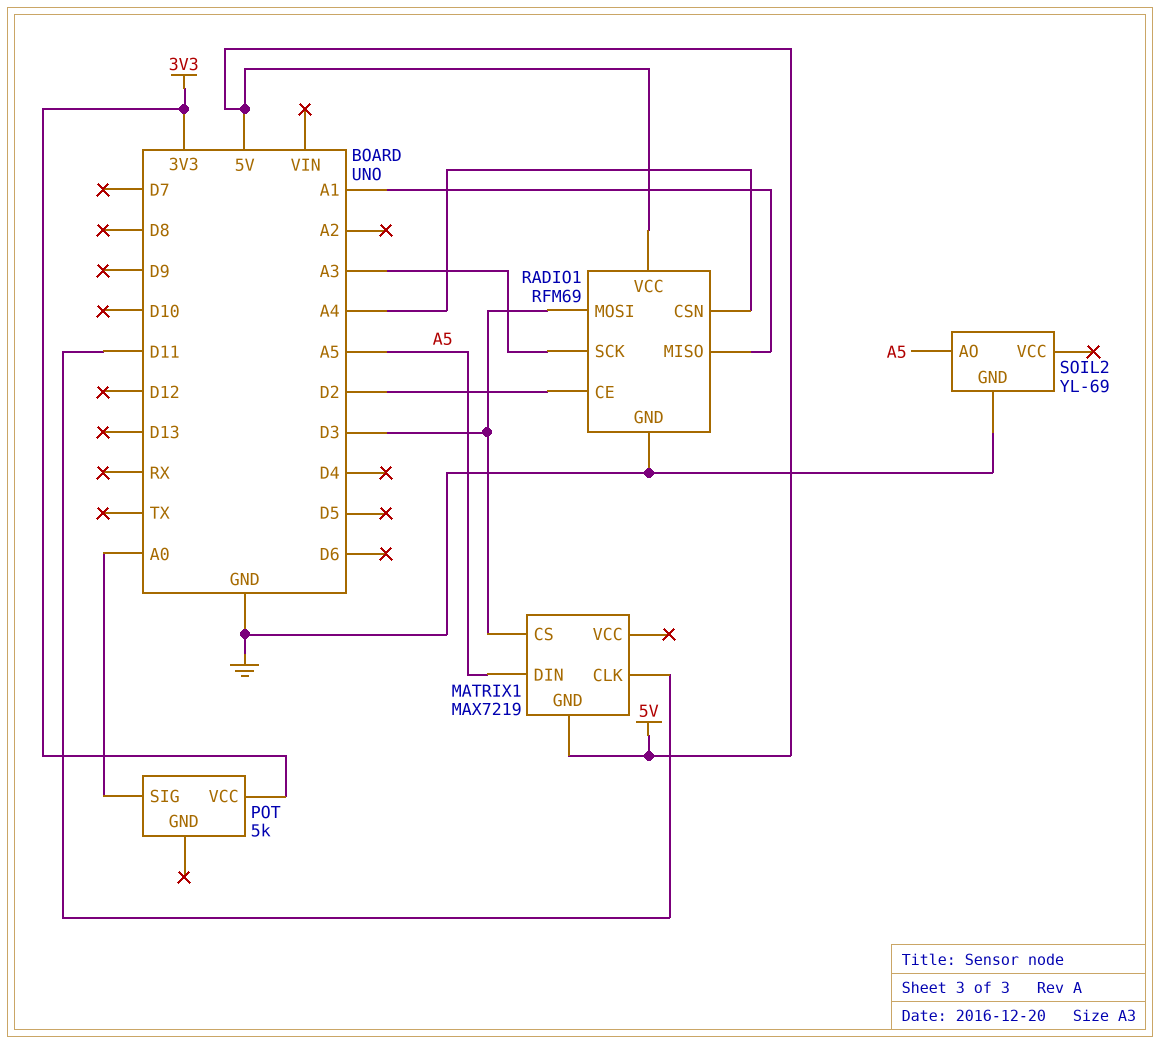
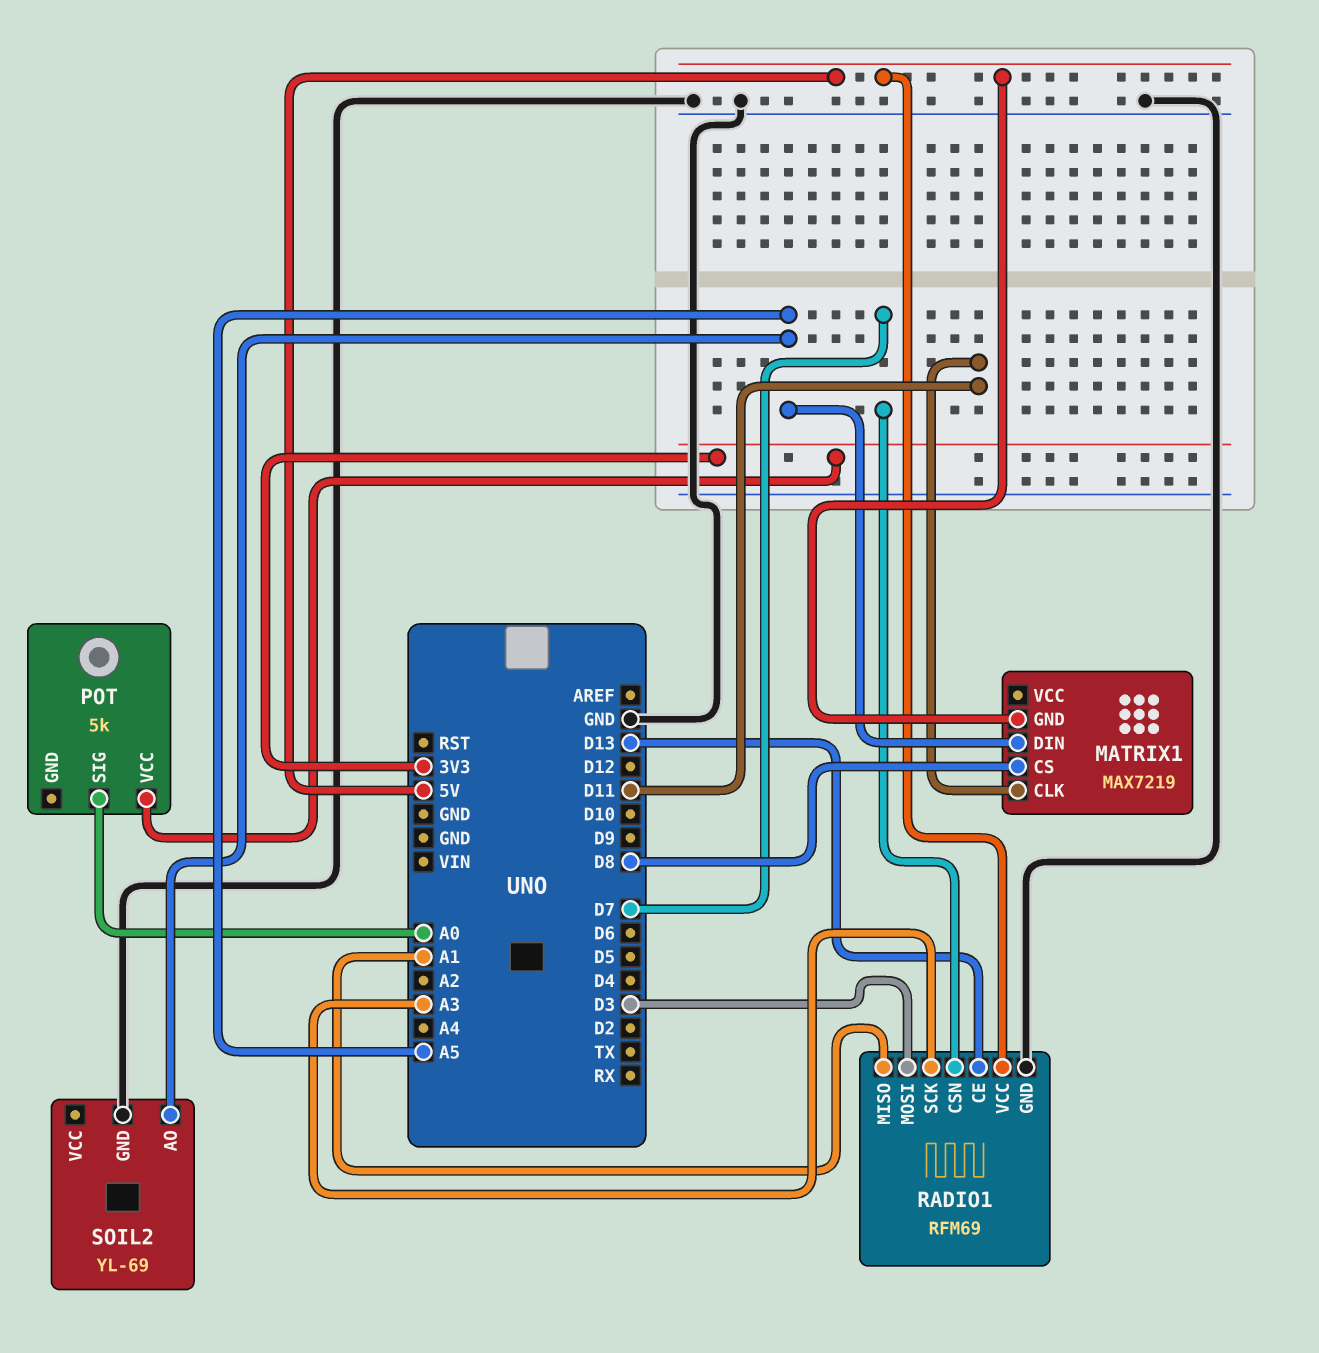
MATRIX1 pin CS: D3 -> D8
RADIO1 pin CE: D2 -> D13
RADIO1 pin CSN: A4 -> D7

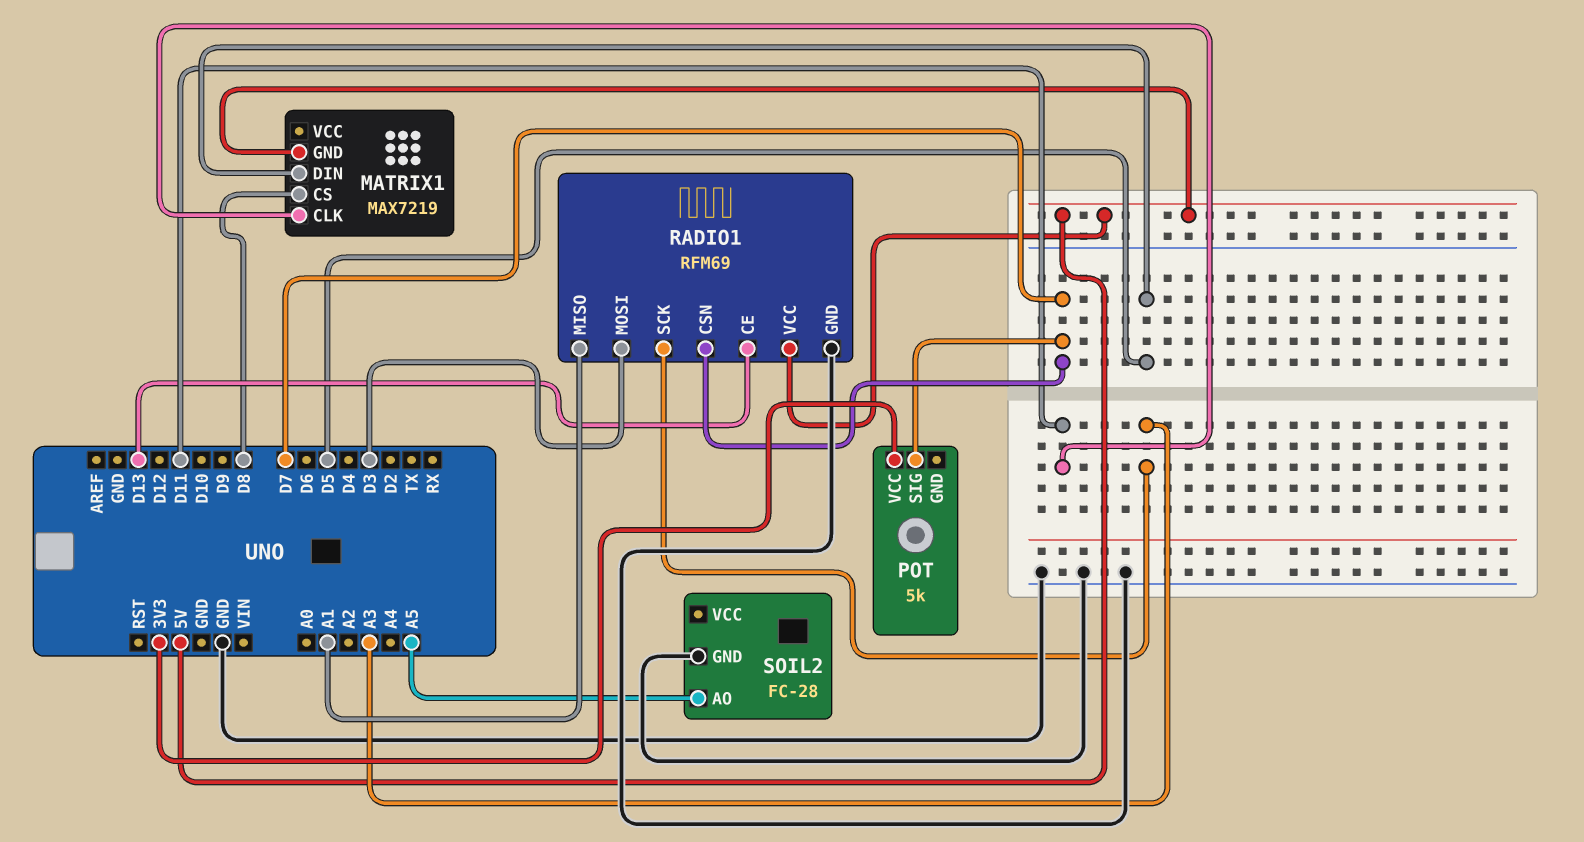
MATRIX1 pin DIN: A5 -> D5
POT pin SIG: A0 -> D7
SOIL2: YL-69 -> FC-28

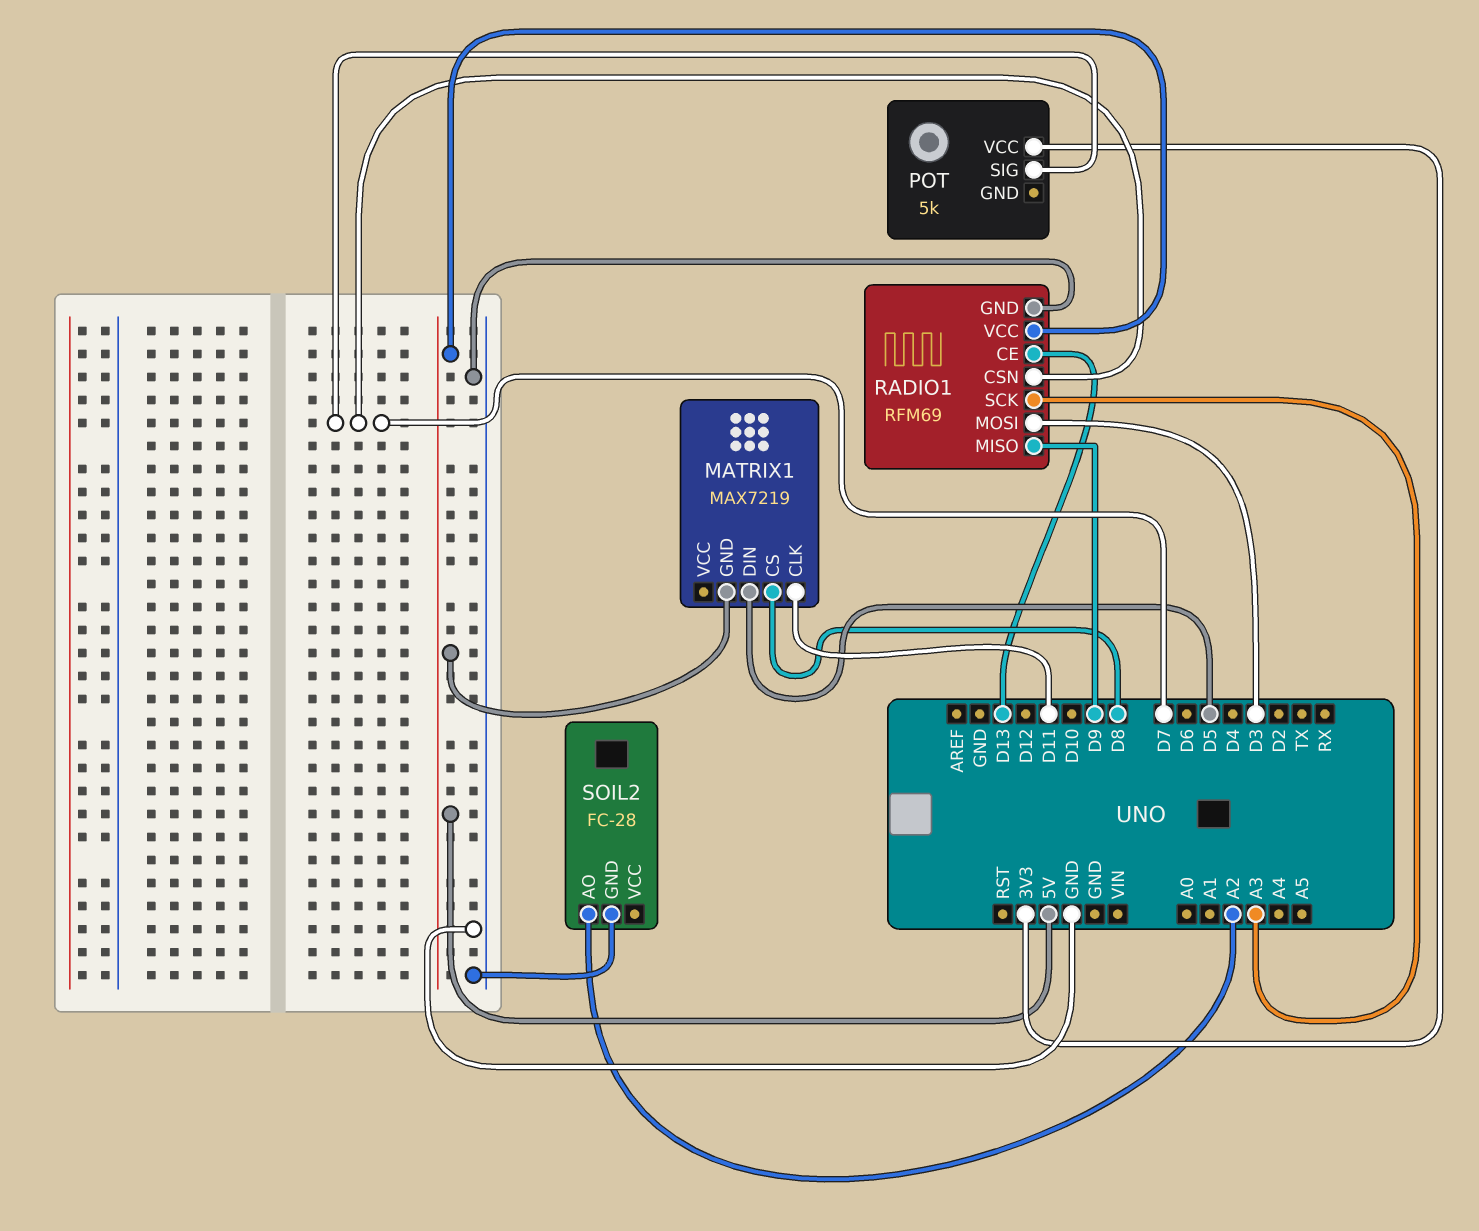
RADIO1 pin MISO: A1 -> D9
SOIL2 pin AO: A5 -> A2

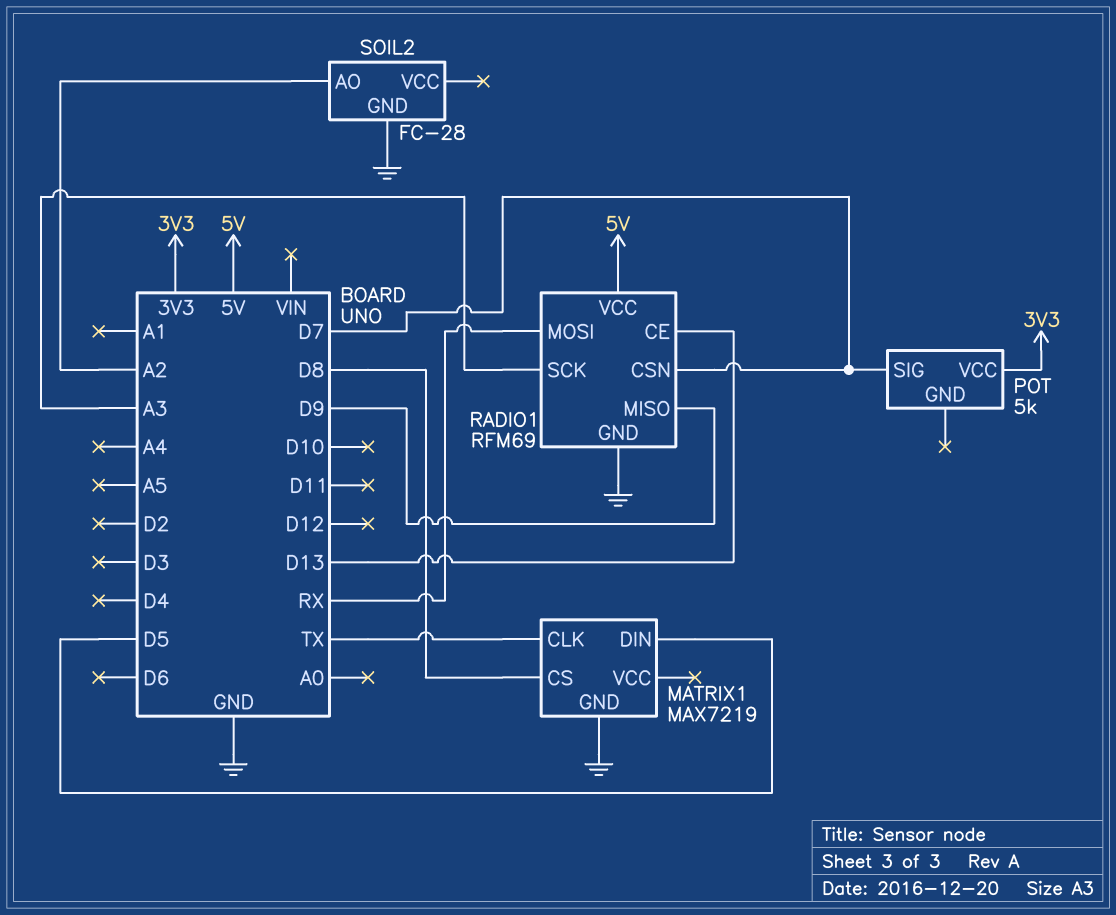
MATRIX1 pin CLK: D11 -> TX
MATRIX1 pin GND: 5V -> GND
RADIO1 pin MOSI: D3 -> RX

